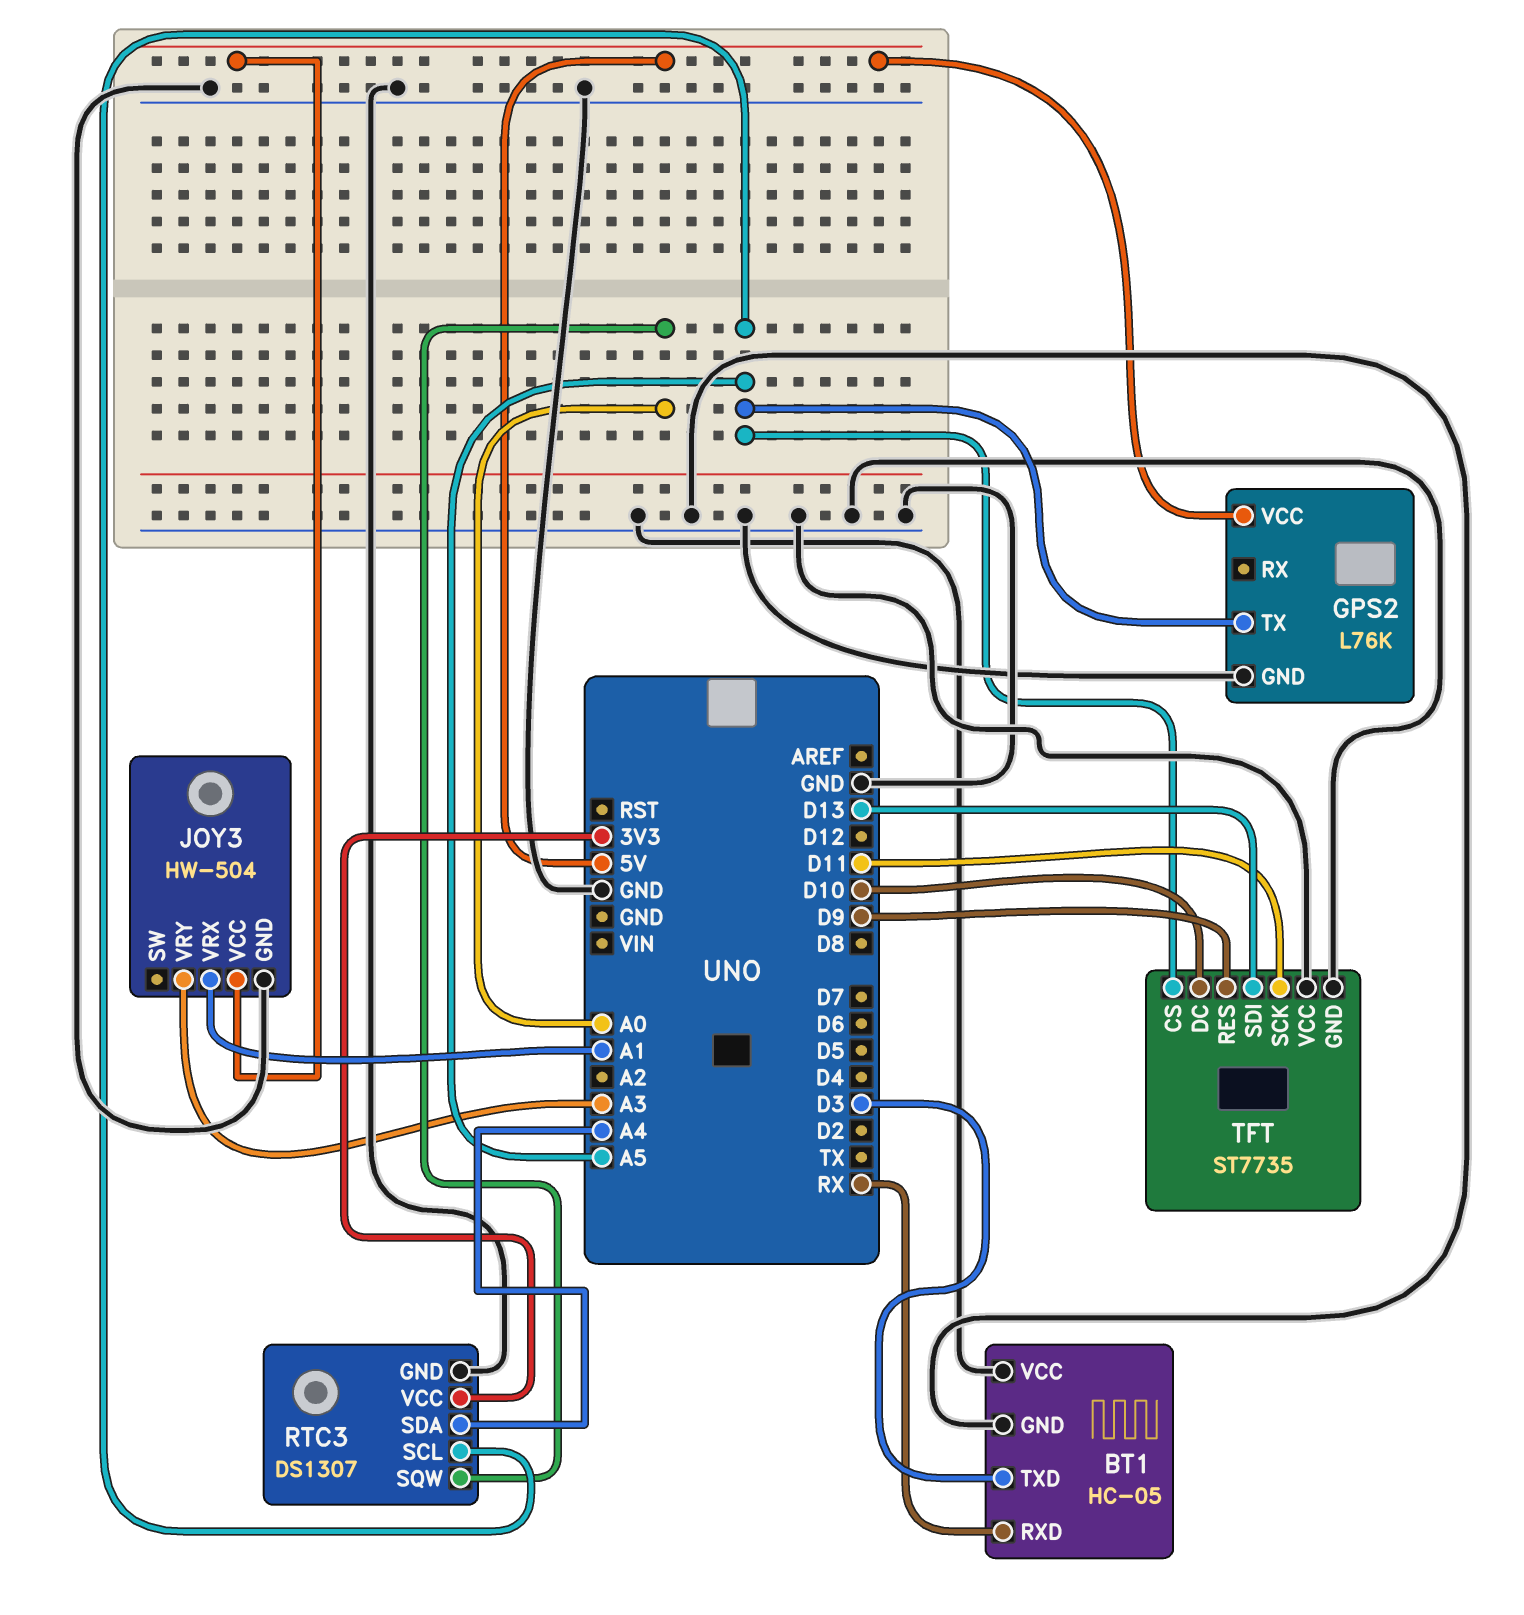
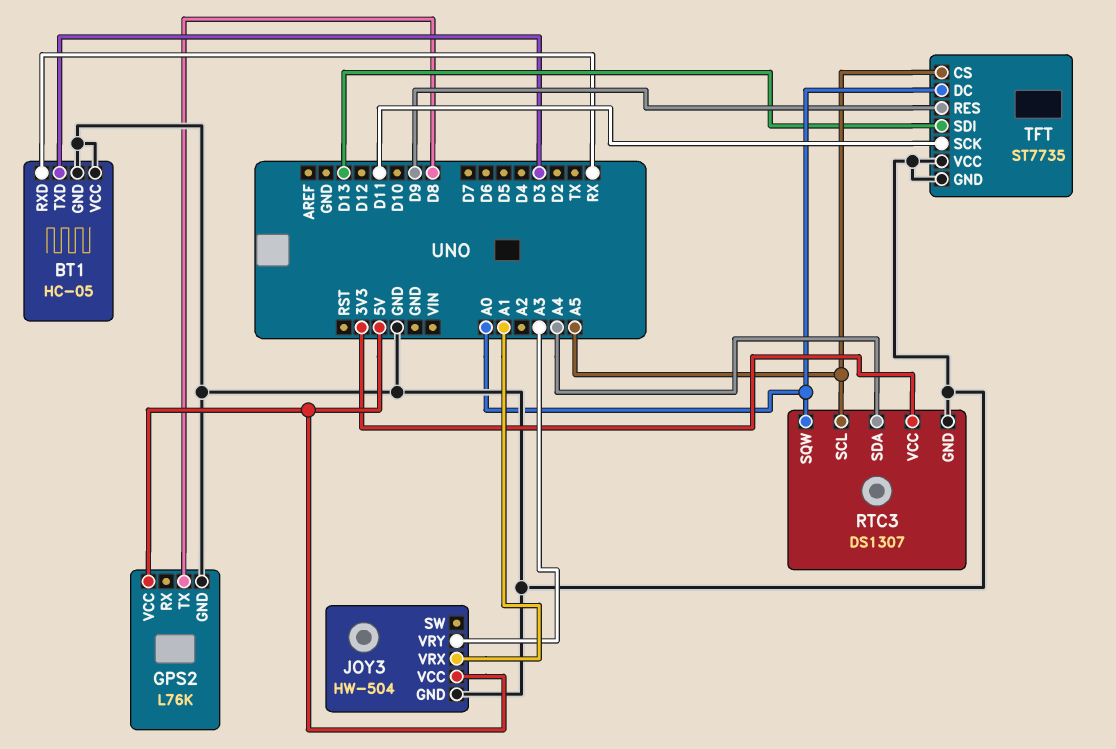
GPS2 pin TX: A5 -> D8
TFT pin DC: D10 -> A0

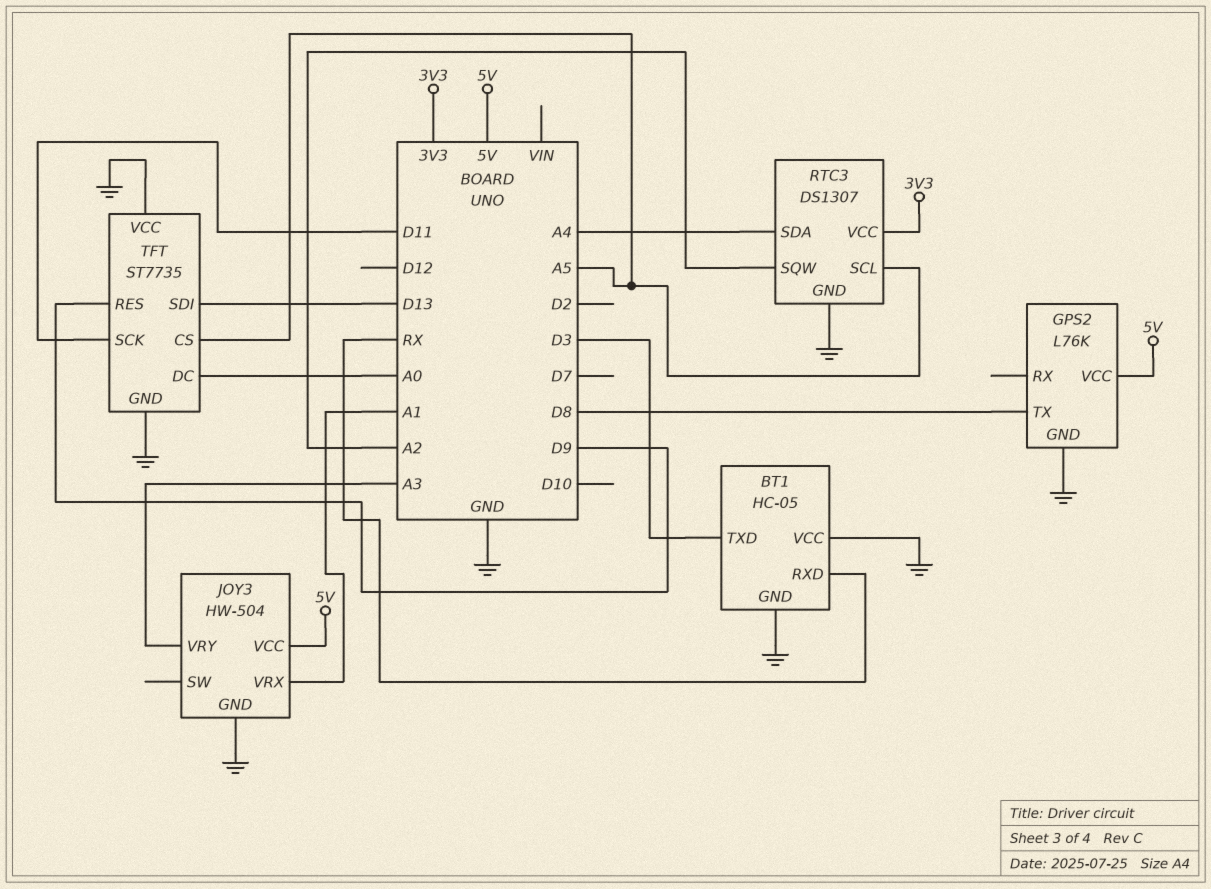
RTC3 pin SQW: A0 -> A2

